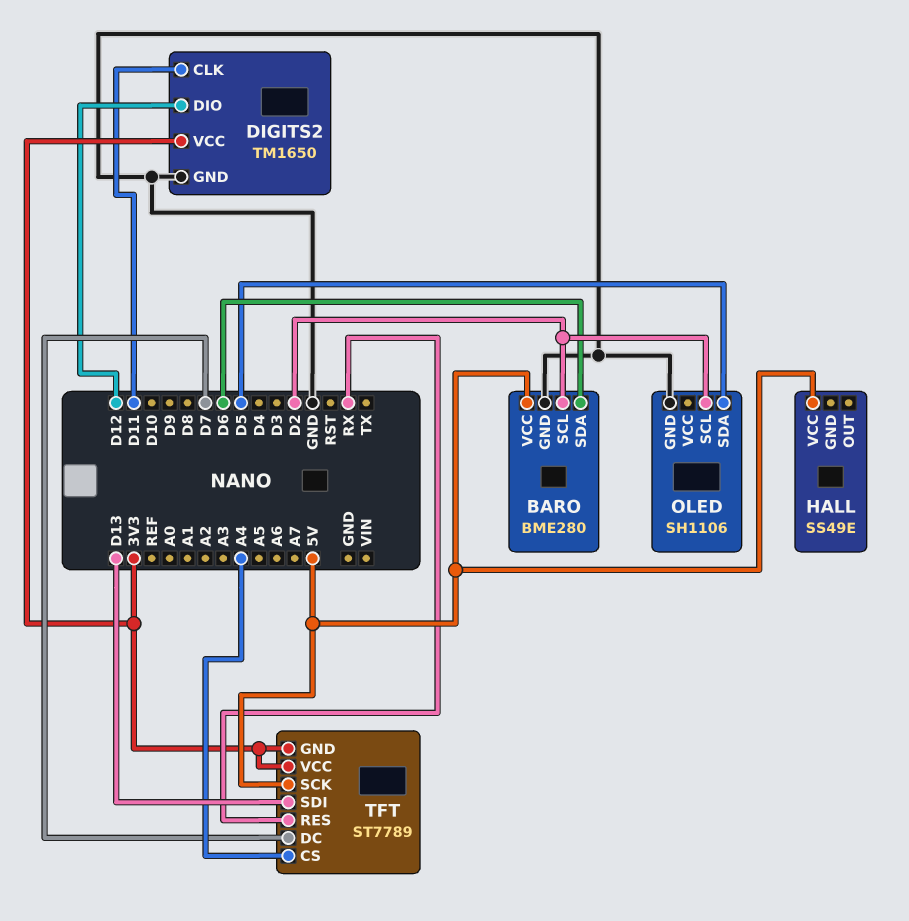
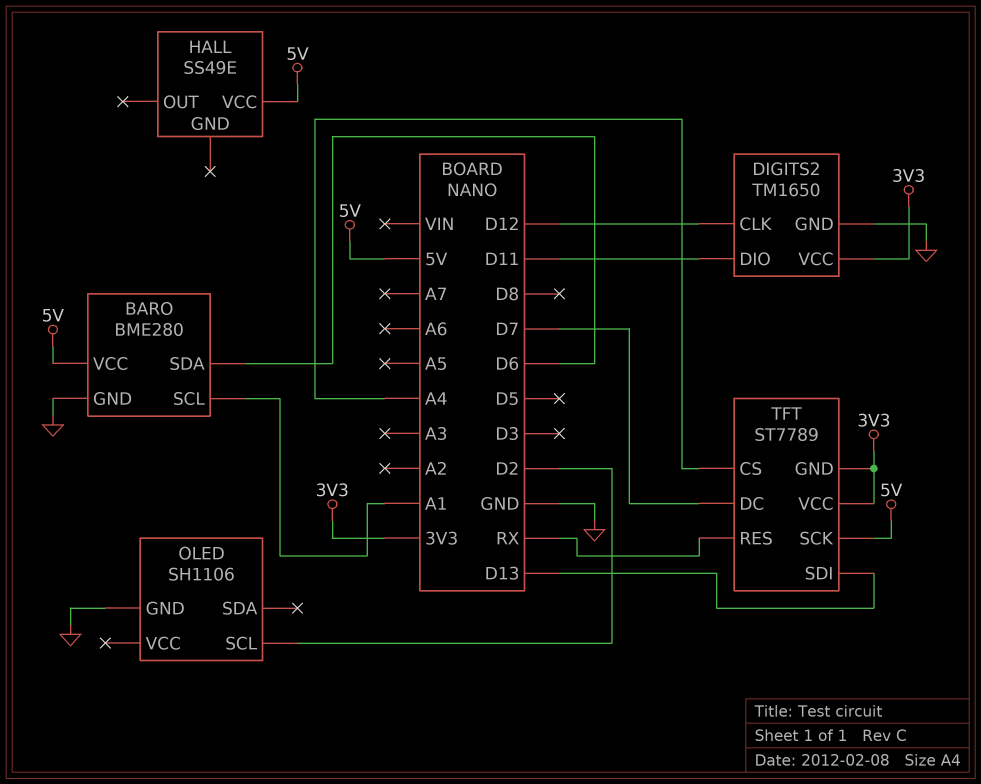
BARO pin SCL: D2 -> A1
DIGITS2 pin CLK: D11 -> D12
DIGITS2 pin DIO: D12 -> D11
OLED pin SDA: D5 -> none

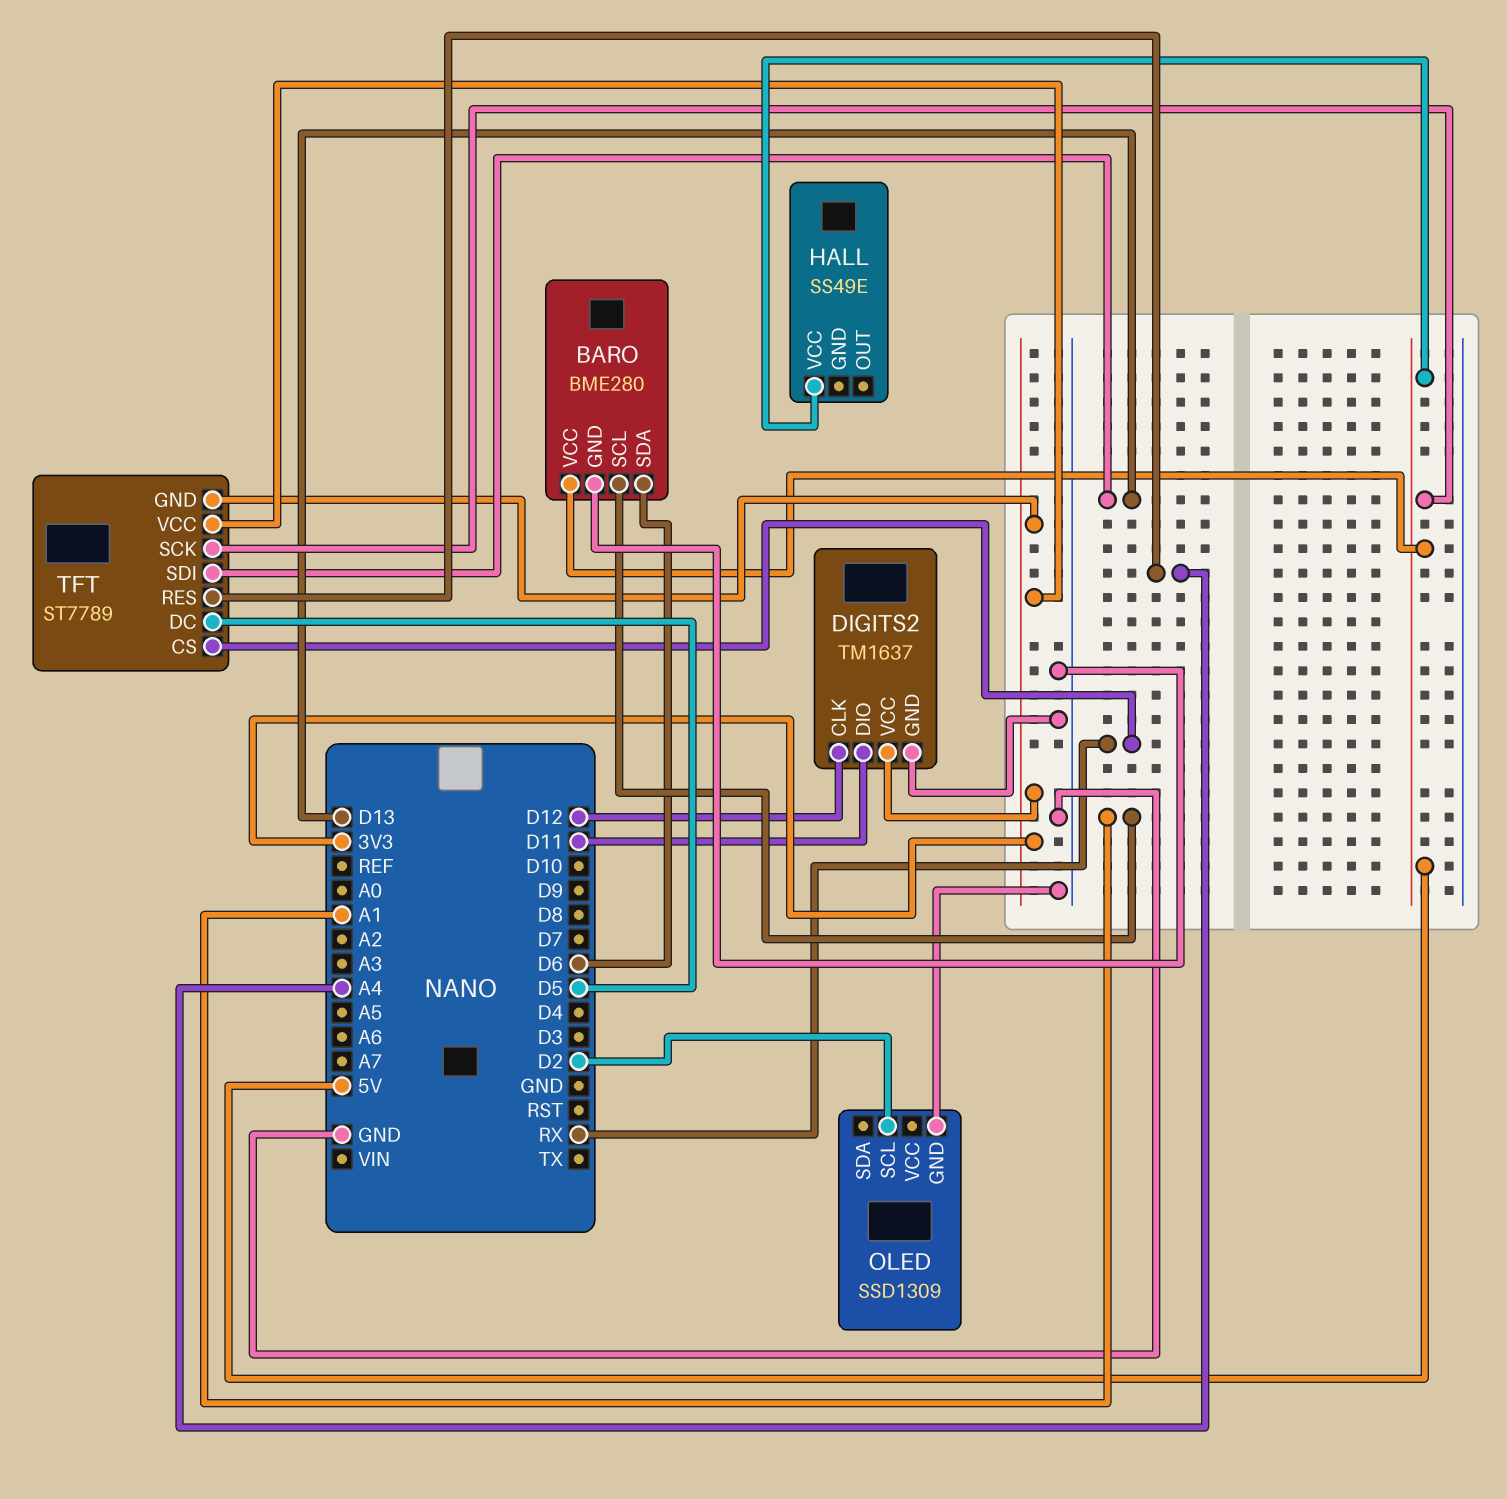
DIGITS2: TM1650 -> TM1637
OLED: SH1106 -> SSD1309
TFT pin CS: A4 -> RX
TFT pin DC: D7 -> D5
TFT pin RES: RX -> A4

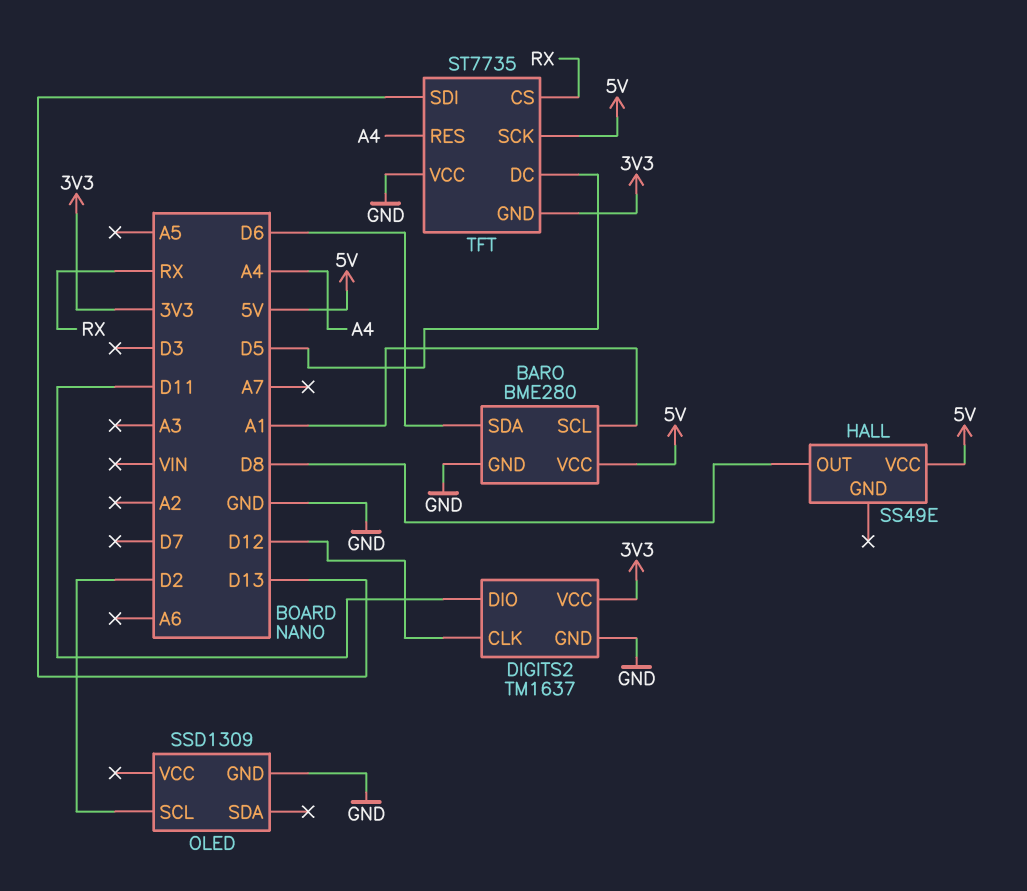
HALL pin OUT: none -> D8
TFT: ST7789 -> ST7735
TFT pin VCC: 3V3 -> GND

